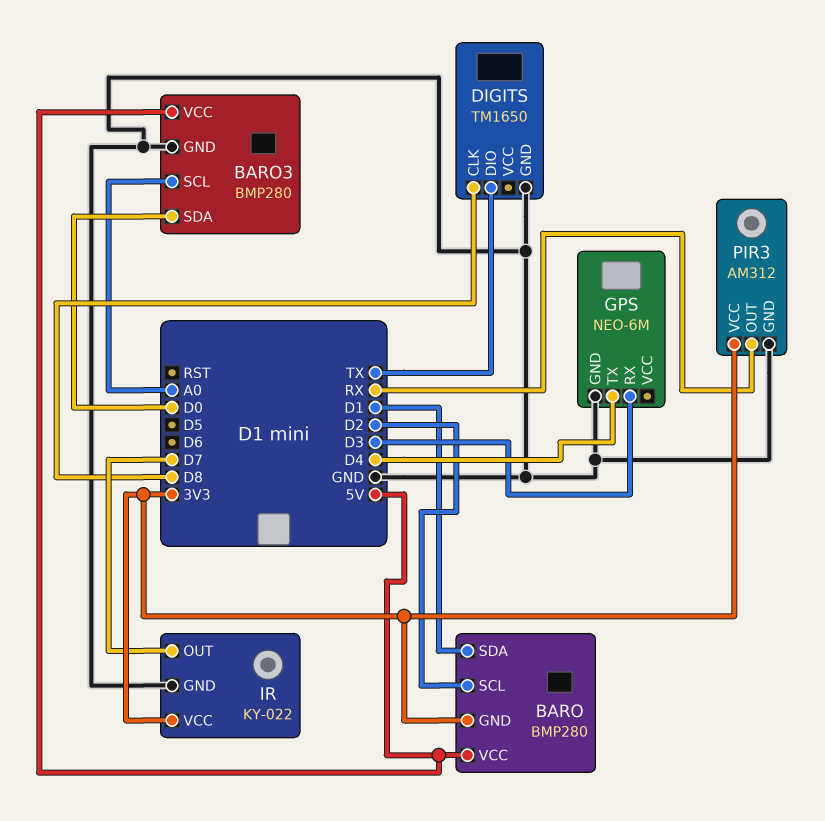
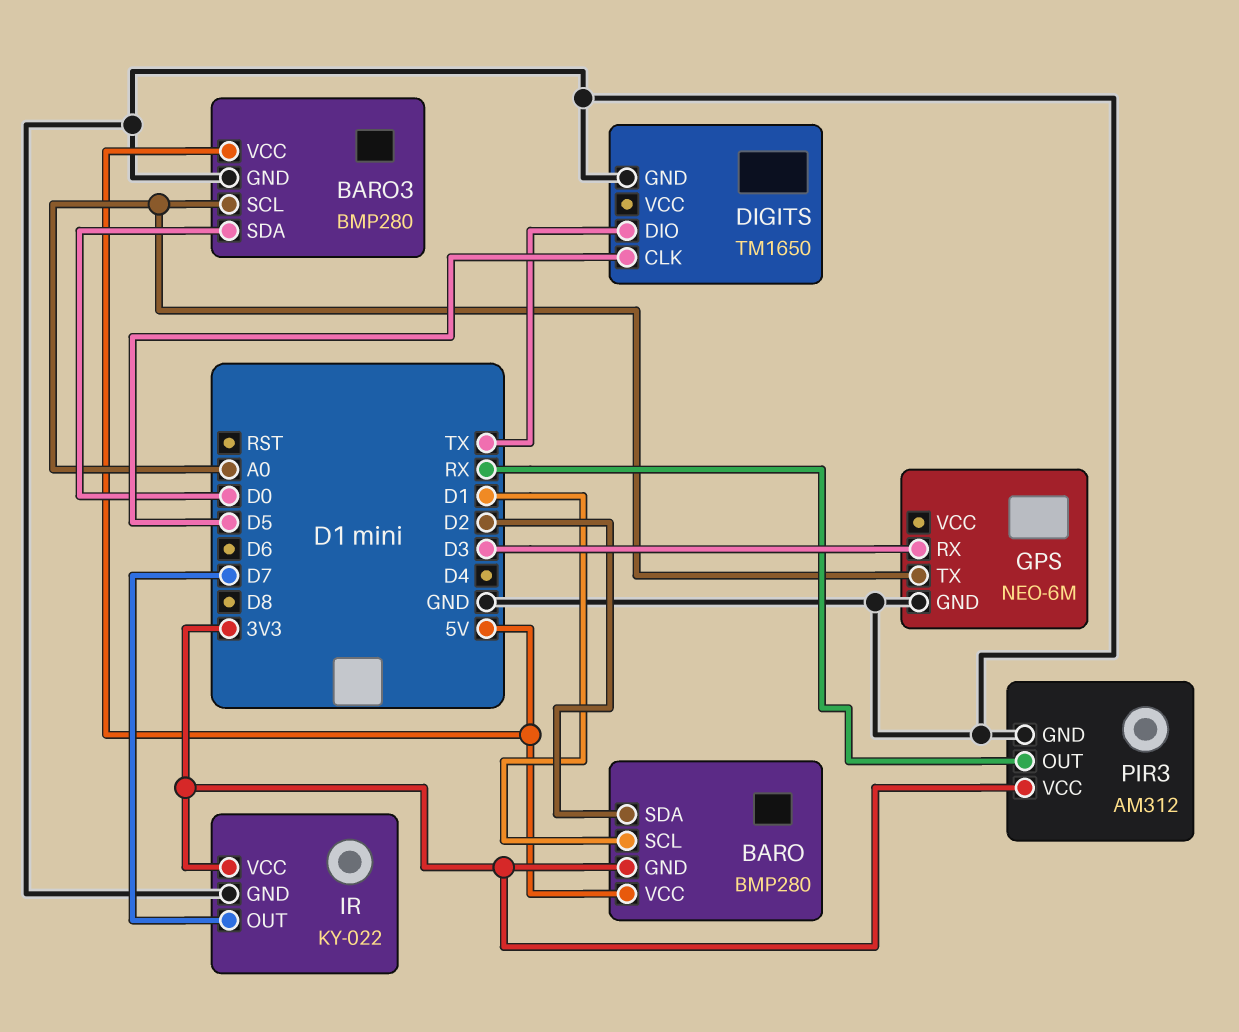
BARO pin SCL: D2 -> D1
BARO pin SDA: D1 -> D2
DIGITS pin CLK: D8 -> D5
GPS pin TX: D4 -> A0

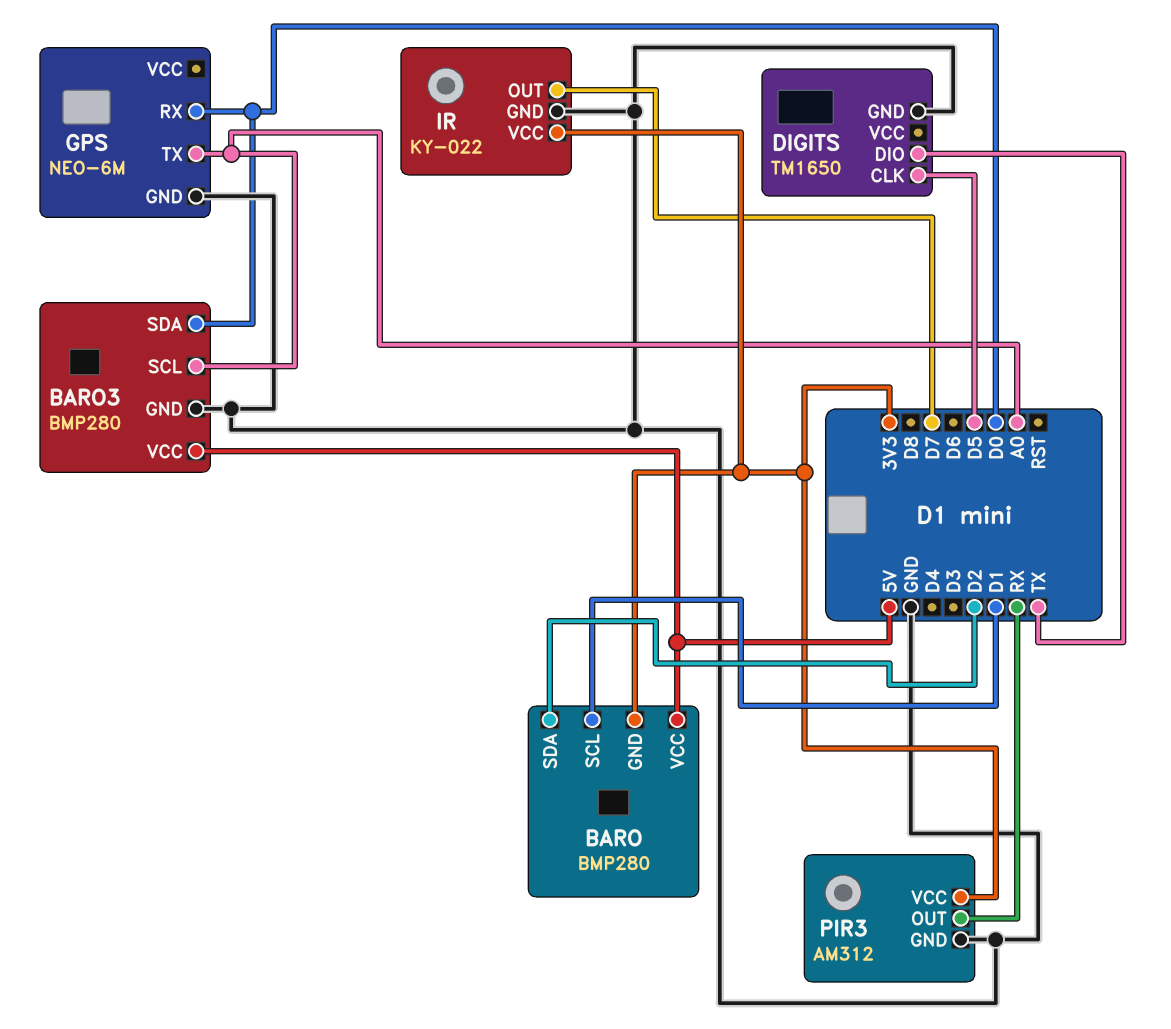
GPS pin RX: D3 -> D0

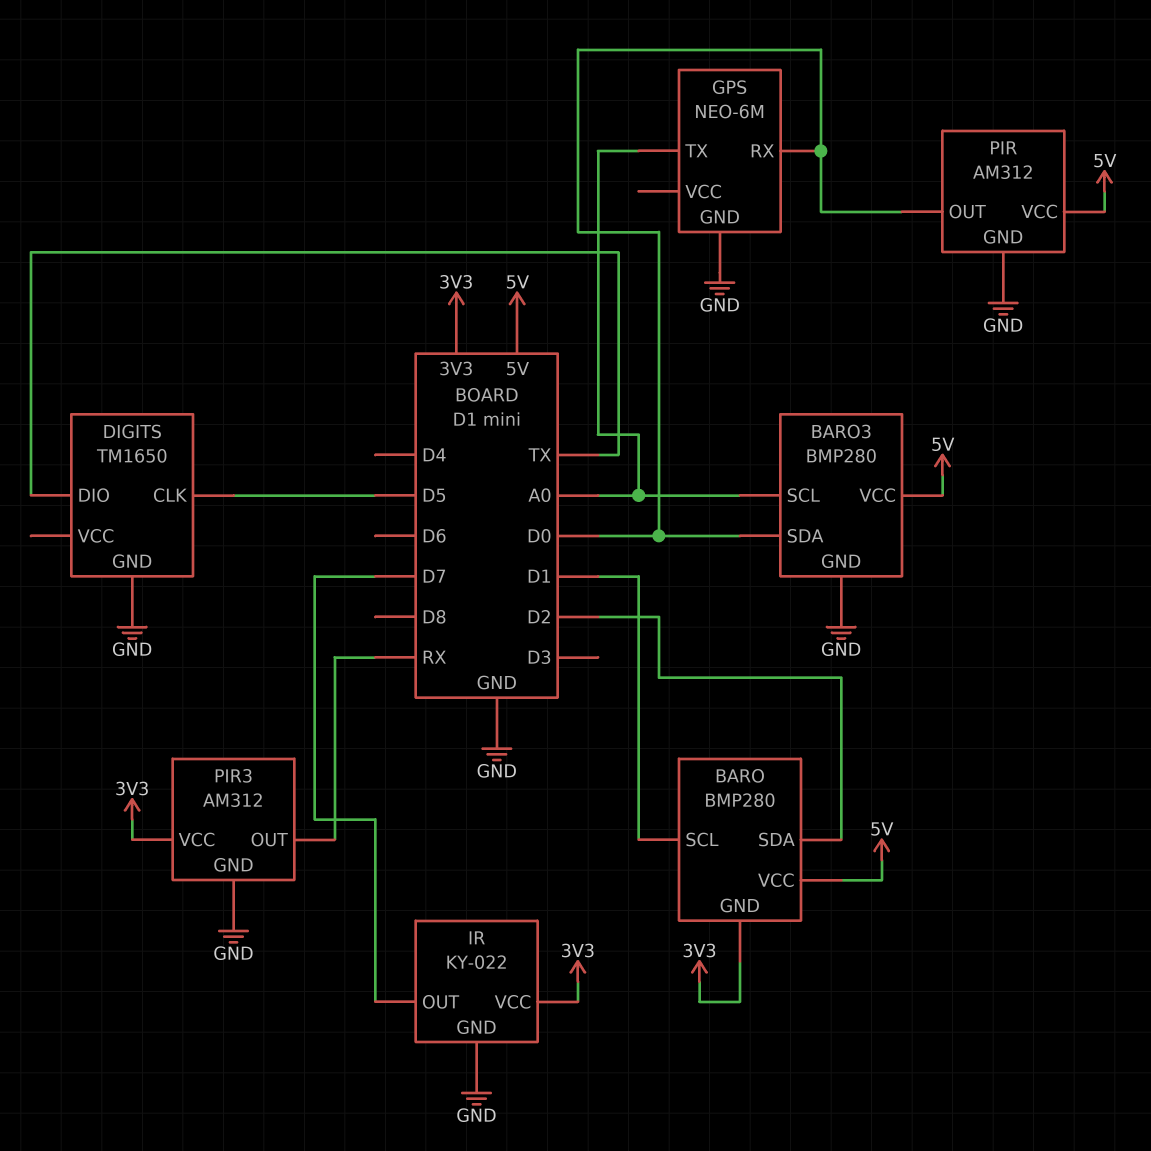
PIR: none -> AM312
PIR pin GND: none -> GND
PIR pin OUT: none -> D0
PIR pin VCC: none -> 5V

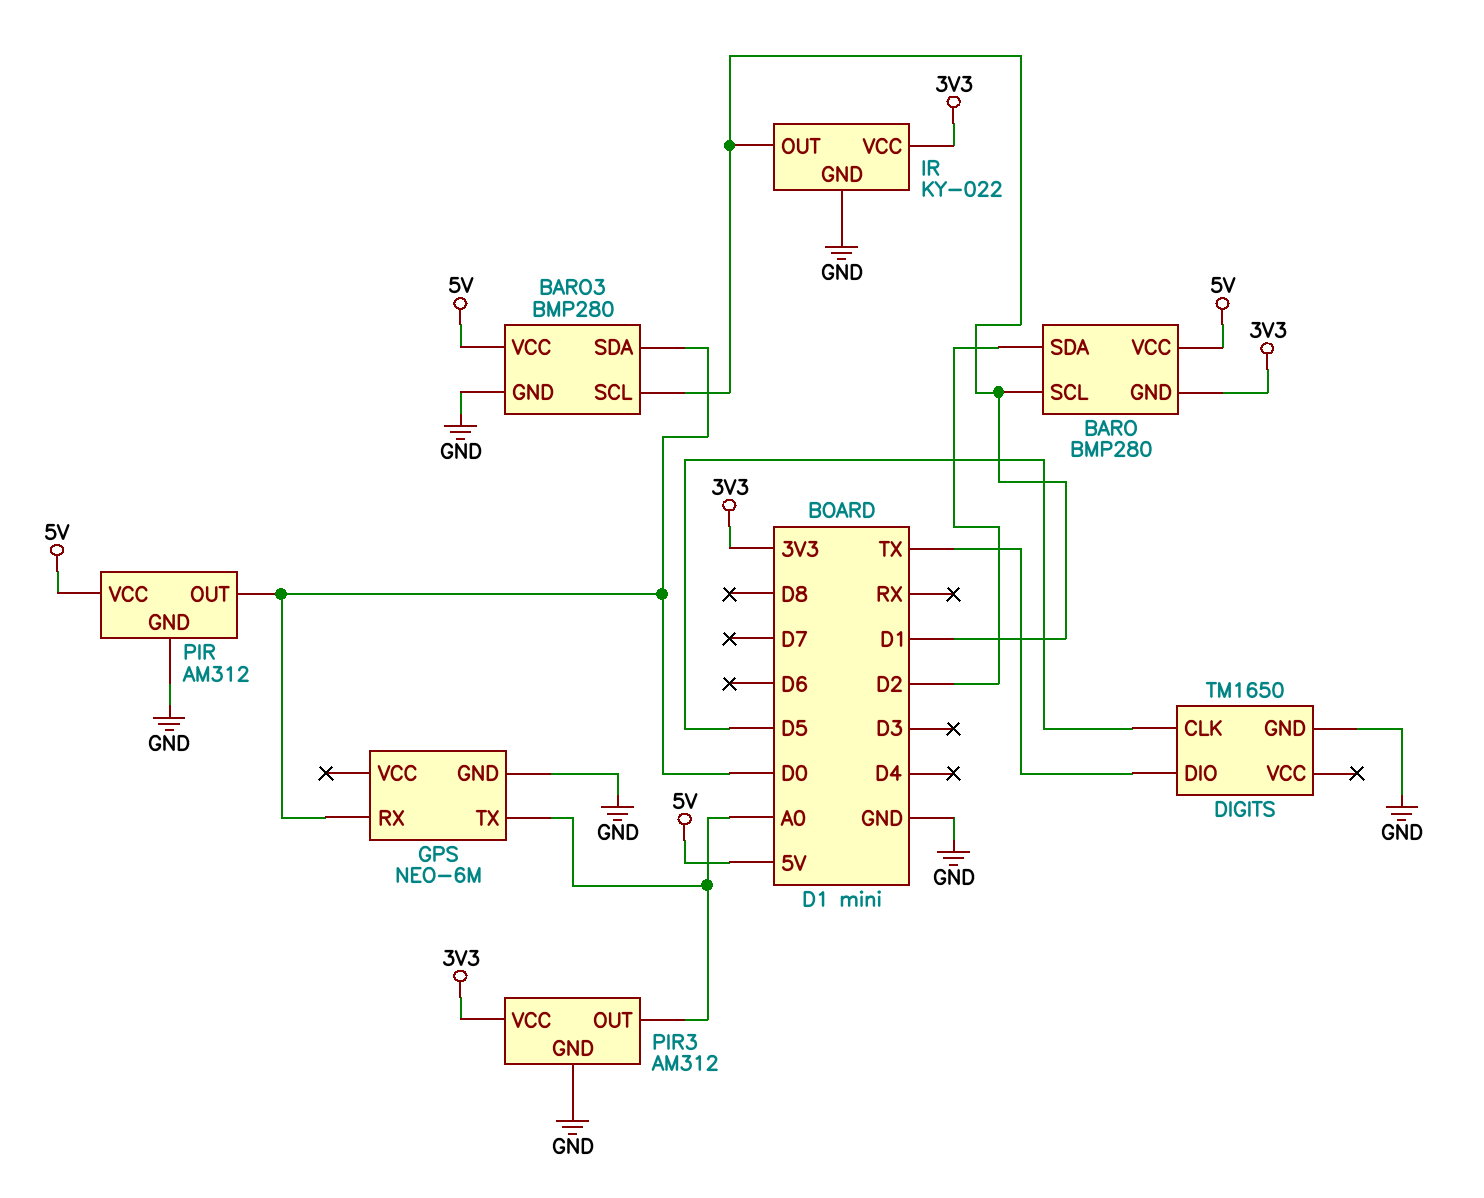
BARO3 pin SCL: A0 -> D1
IR pin OUT: D7 -> D1
PIR3 pin OUT: RX -> A0

